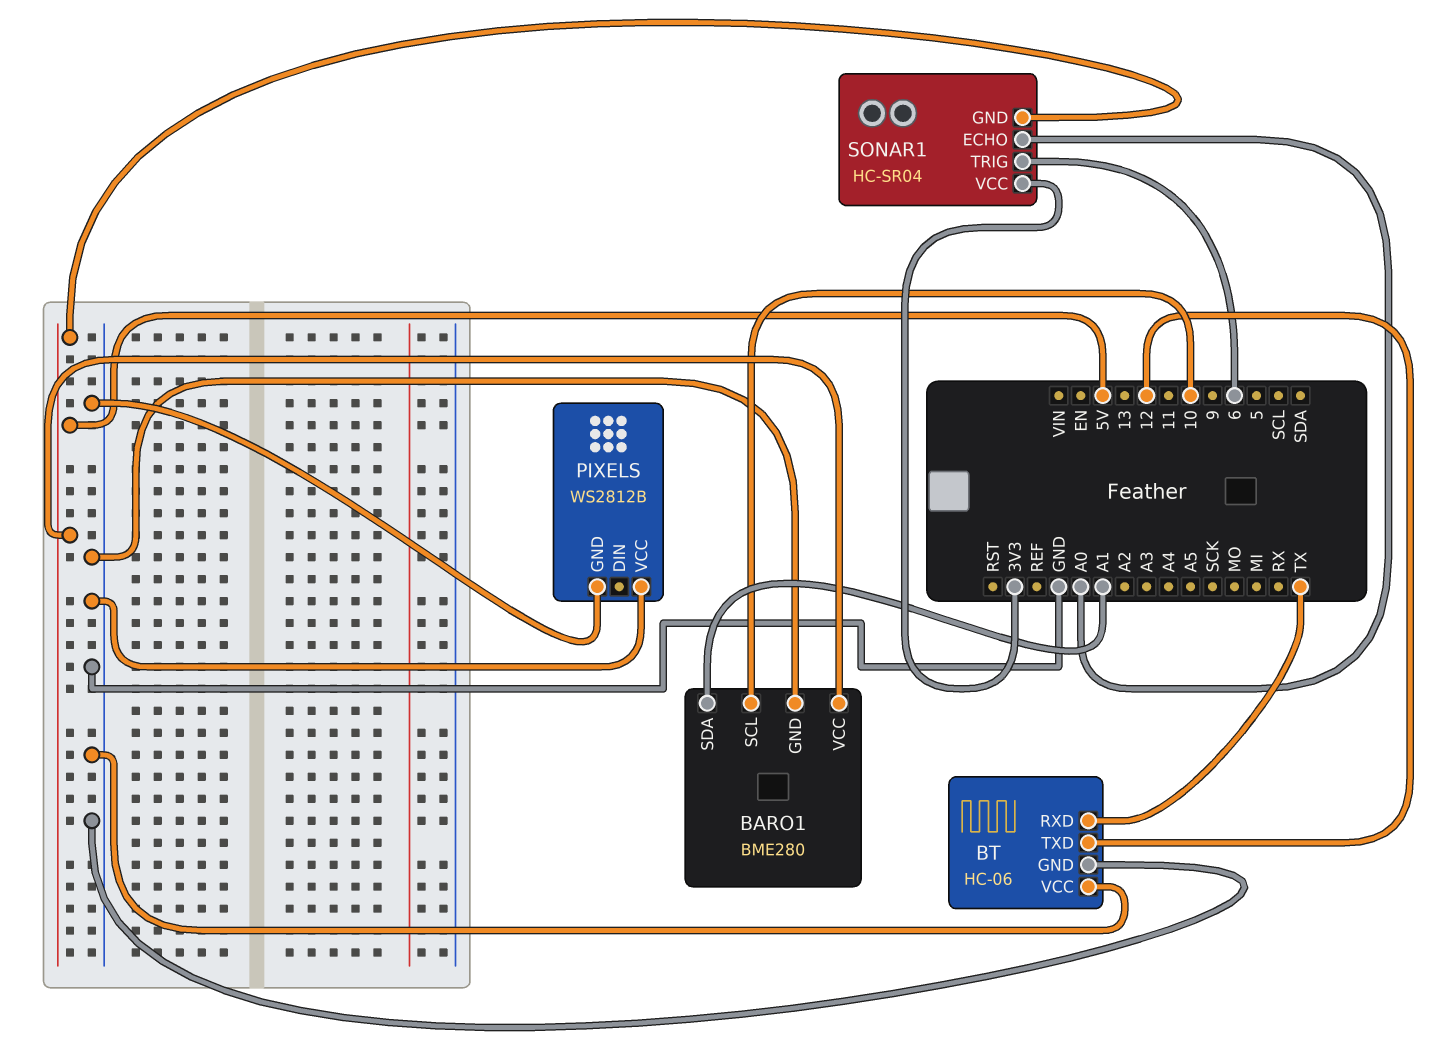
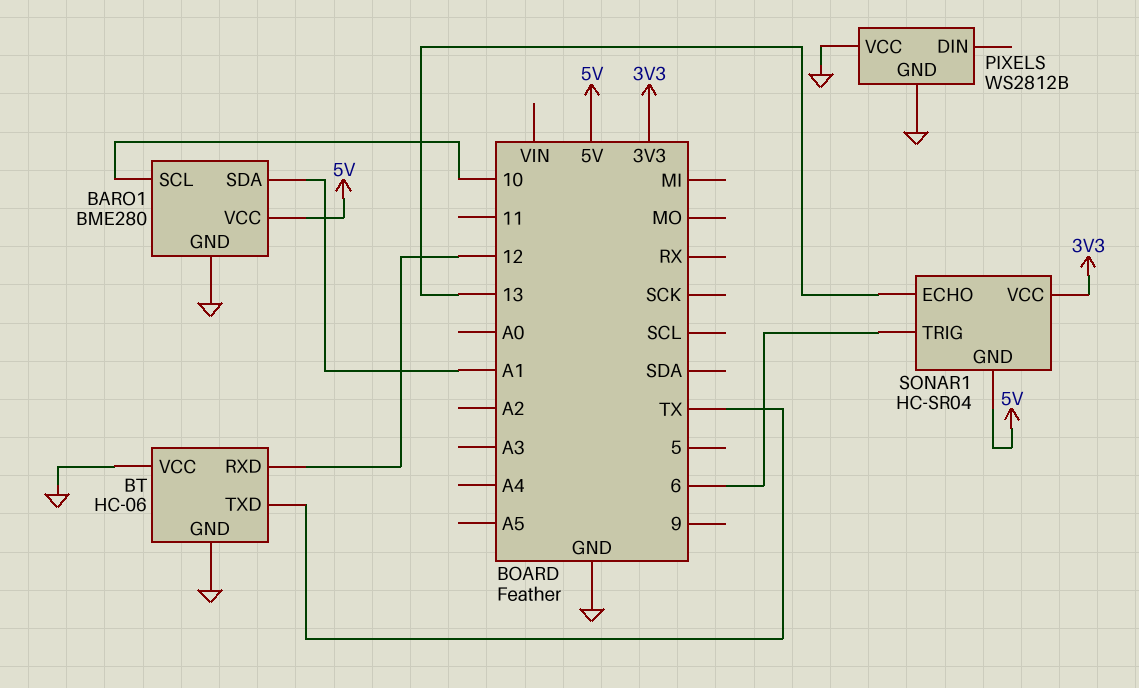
BT pin RXD: TX -> 12
BT pin TXD: 12 -> TX
SONAR1 pin ECHO: A0 -> 13

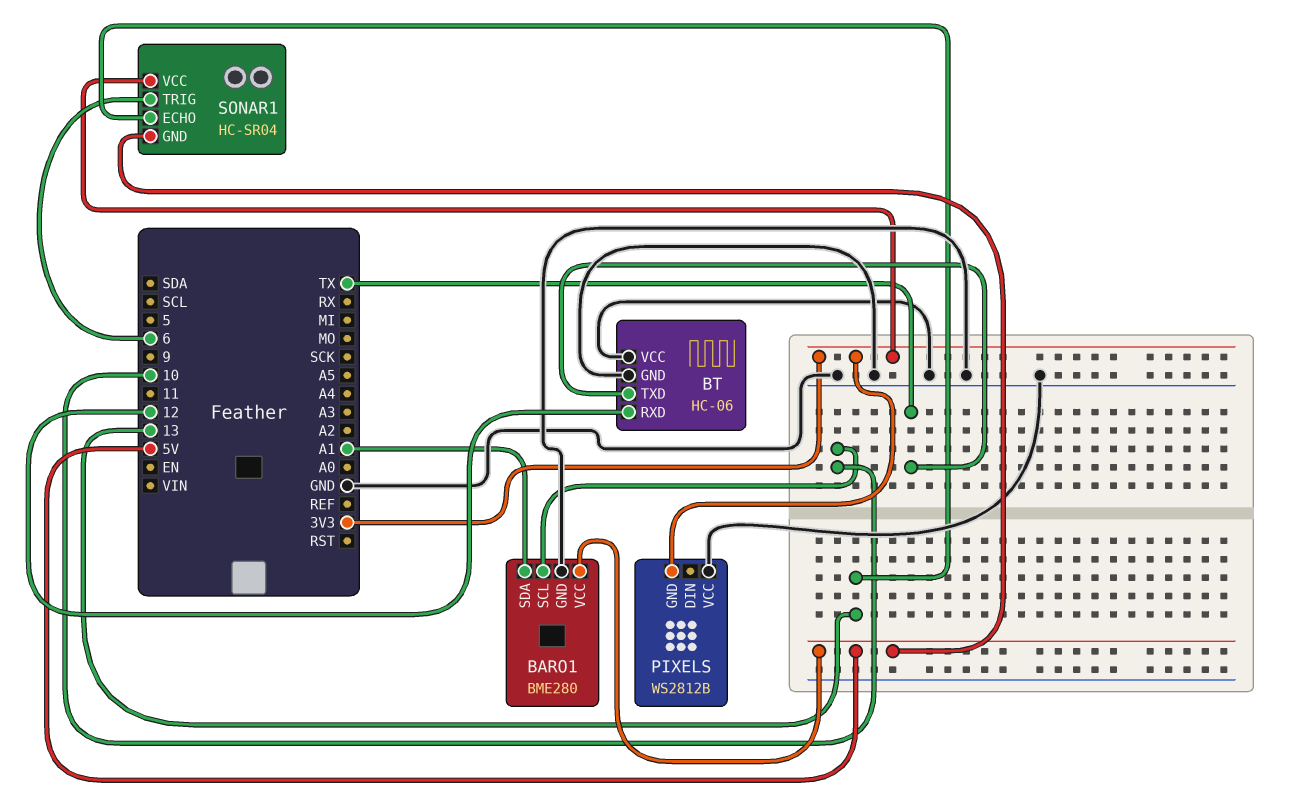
PIXELS pin GND: GND -> 3V3

